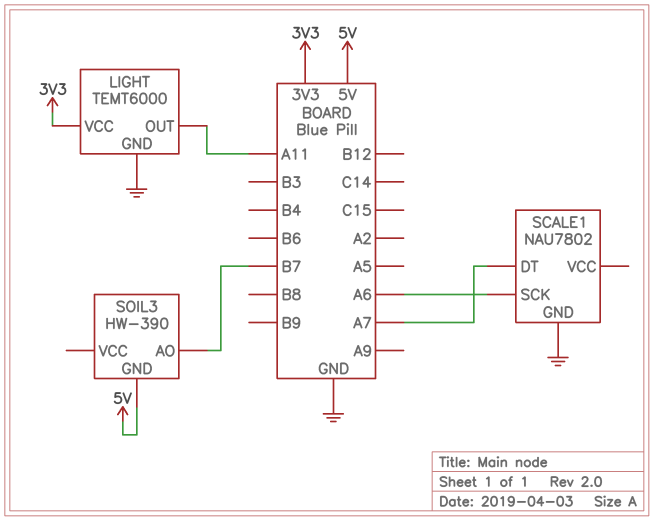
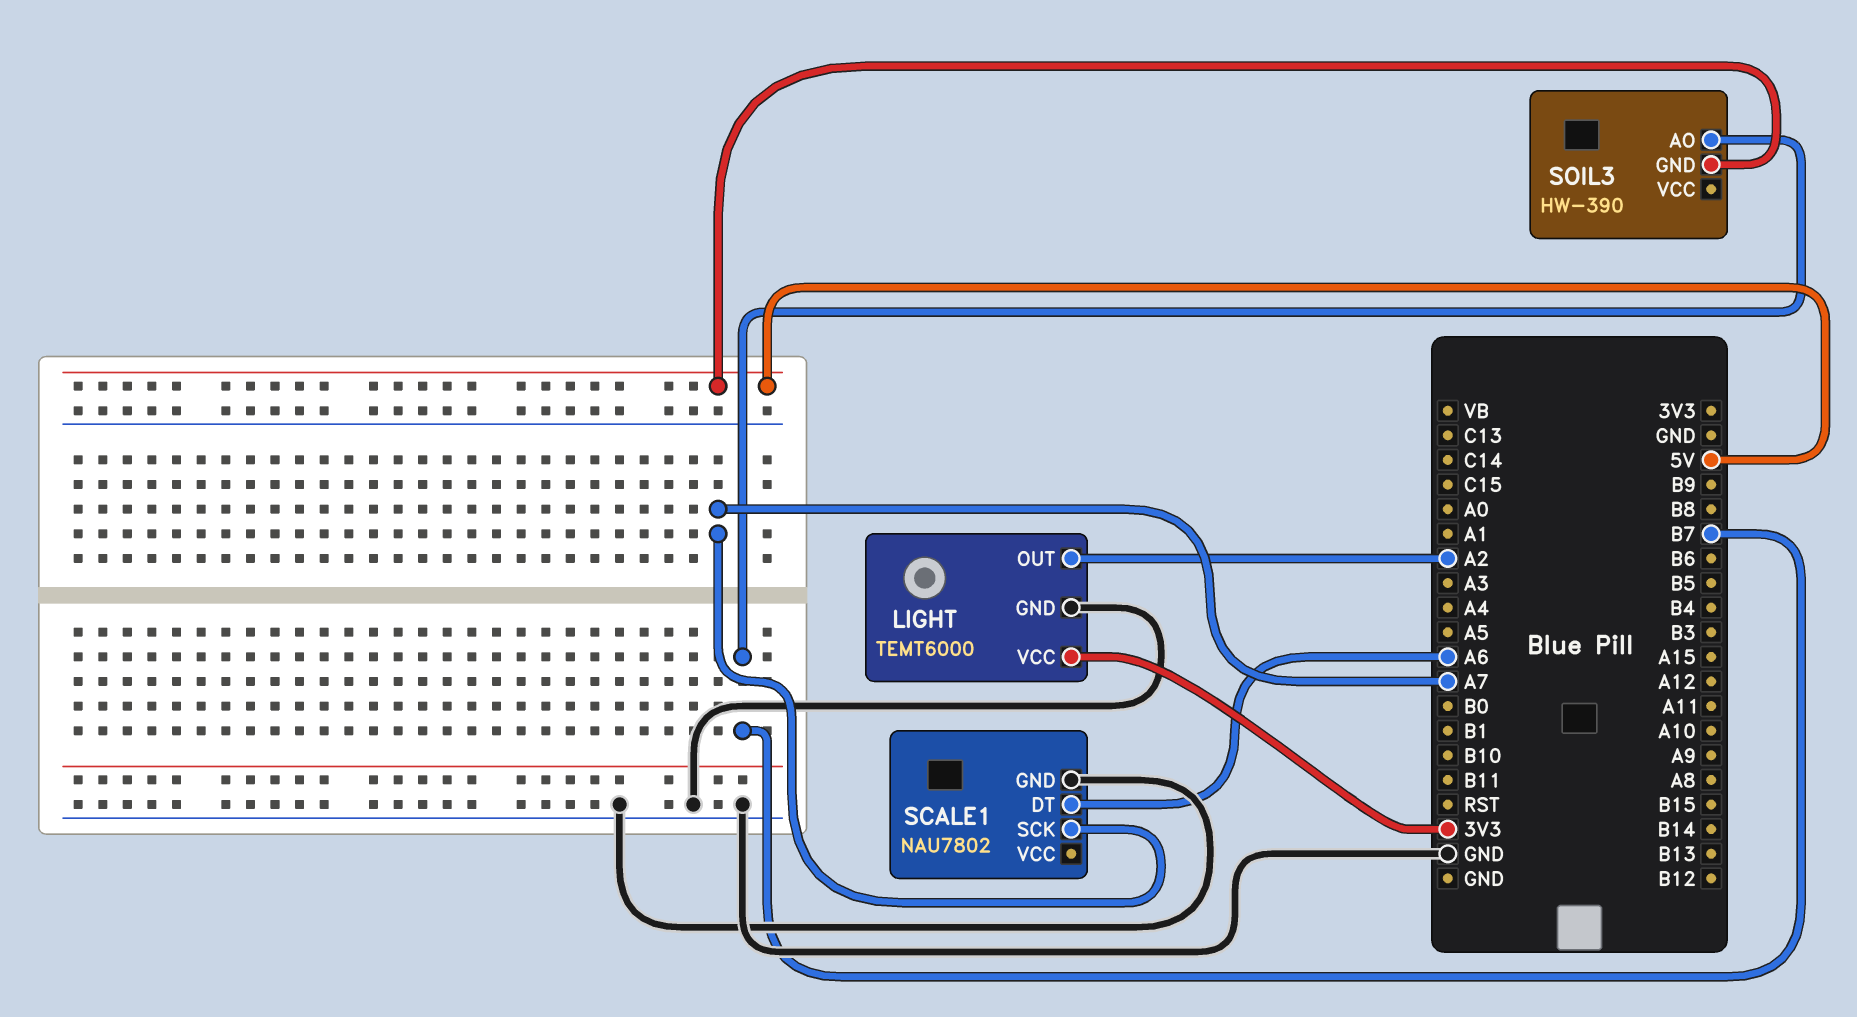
LIGHT pin OUT: A11 -> A2
SCALE1 pin DT: A7 -> A6
SCALE1 pin SCK: A6 -> A7

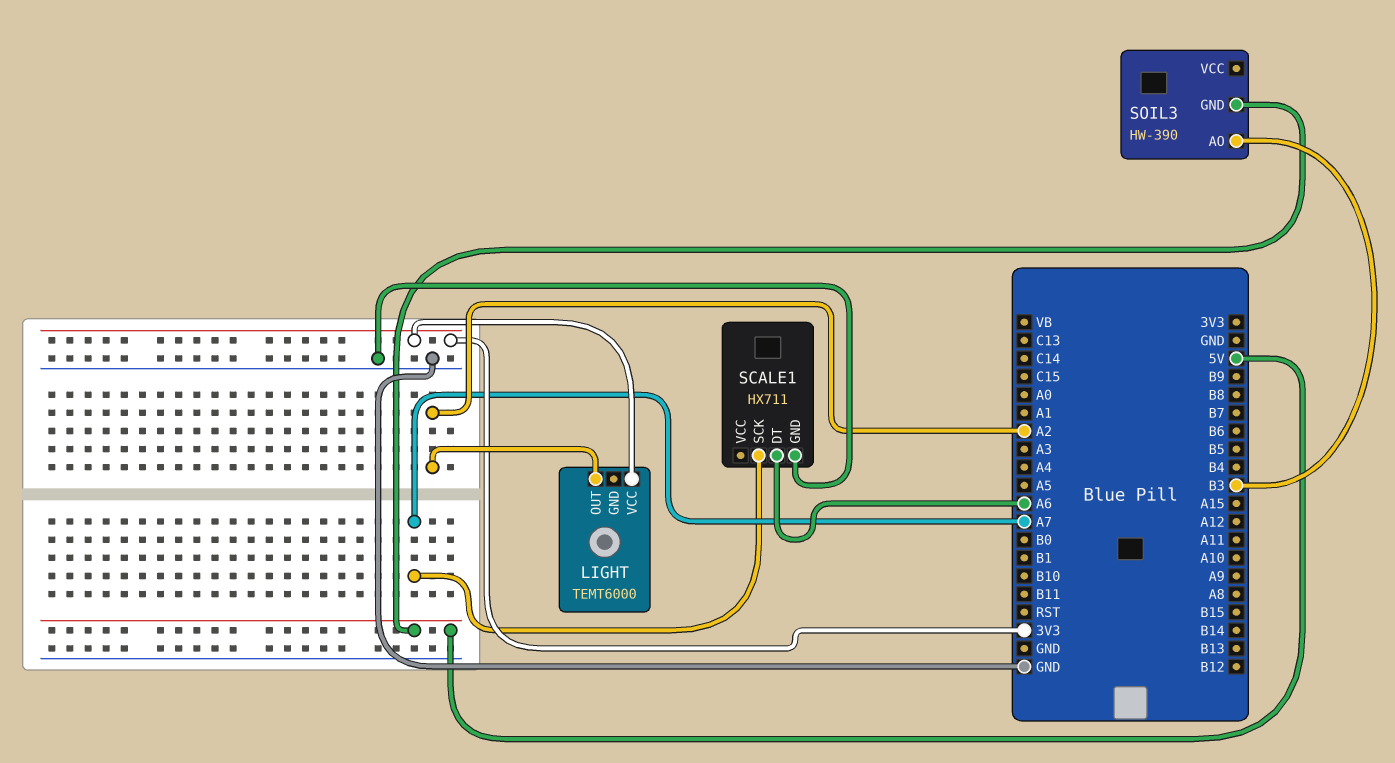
LIGHT pin GND: GND -> none
SCALE1: NAU7802 -> HX711
SOIL3 pin AO: B7 -> B3

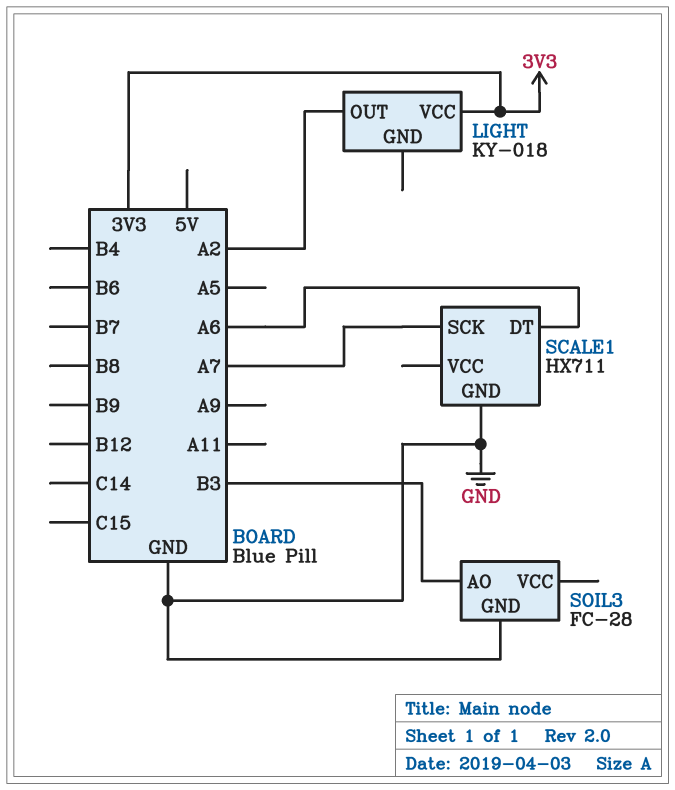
LIGHT: TEMT6000 -> KY-018
SOIL3: HW-390 -> FC-28
SOIL3 pin GND: 5V -> GND

